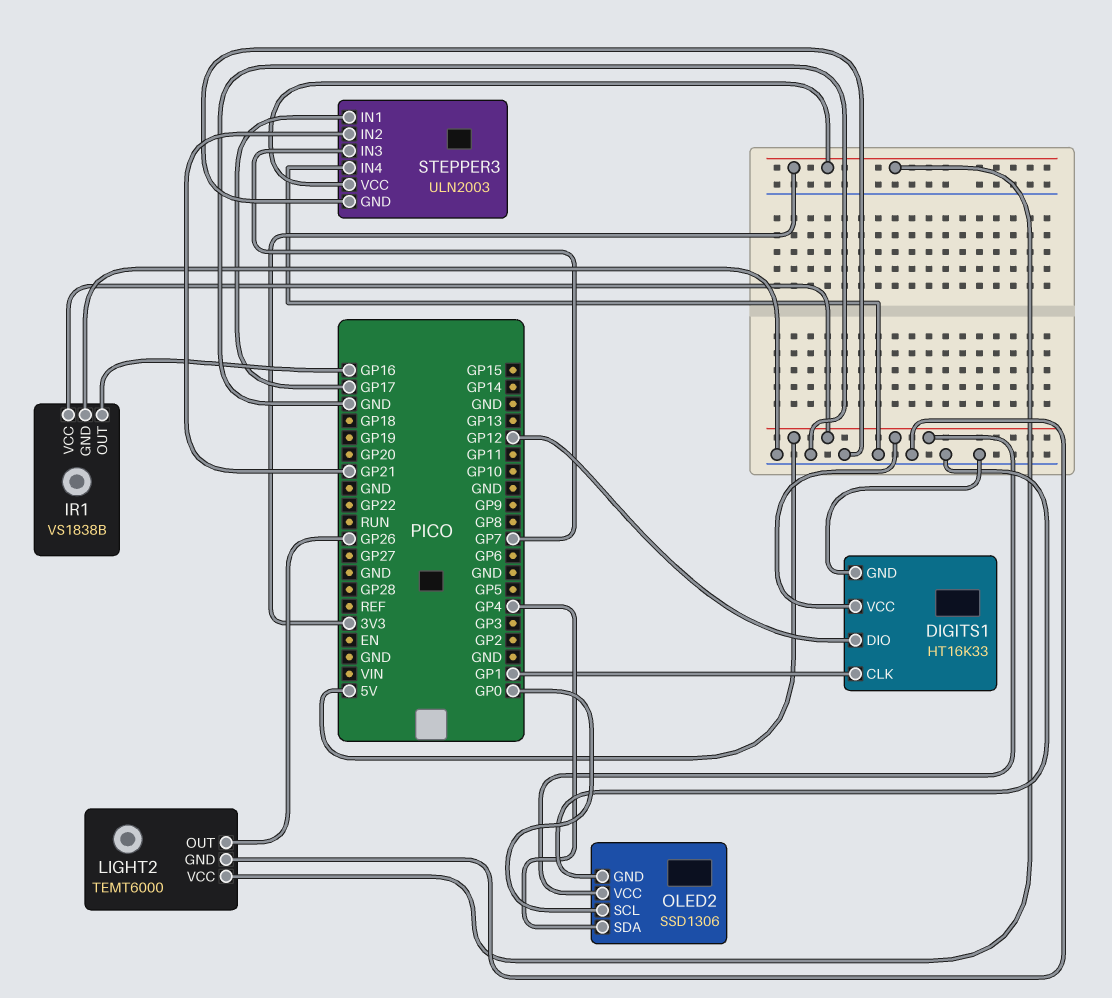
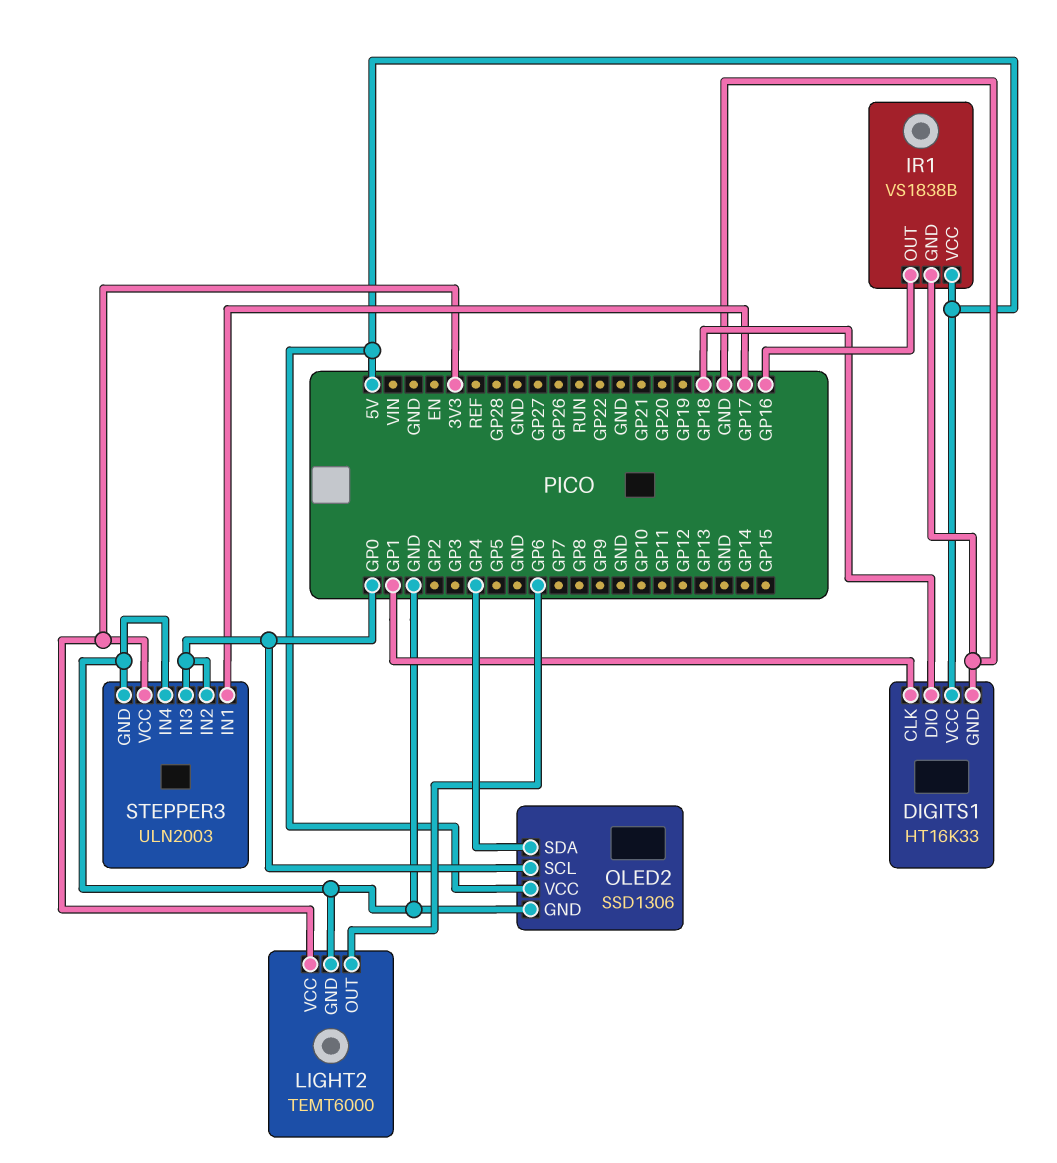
DIGITS1 pin DIO: GP12 -> GP18
LIGHT2 pin OUT: GP26 -> GP6
STEPPER3 pin IN2: GP21 -> GP0
STEPPER3 pin IN3: GP7 -> GP0

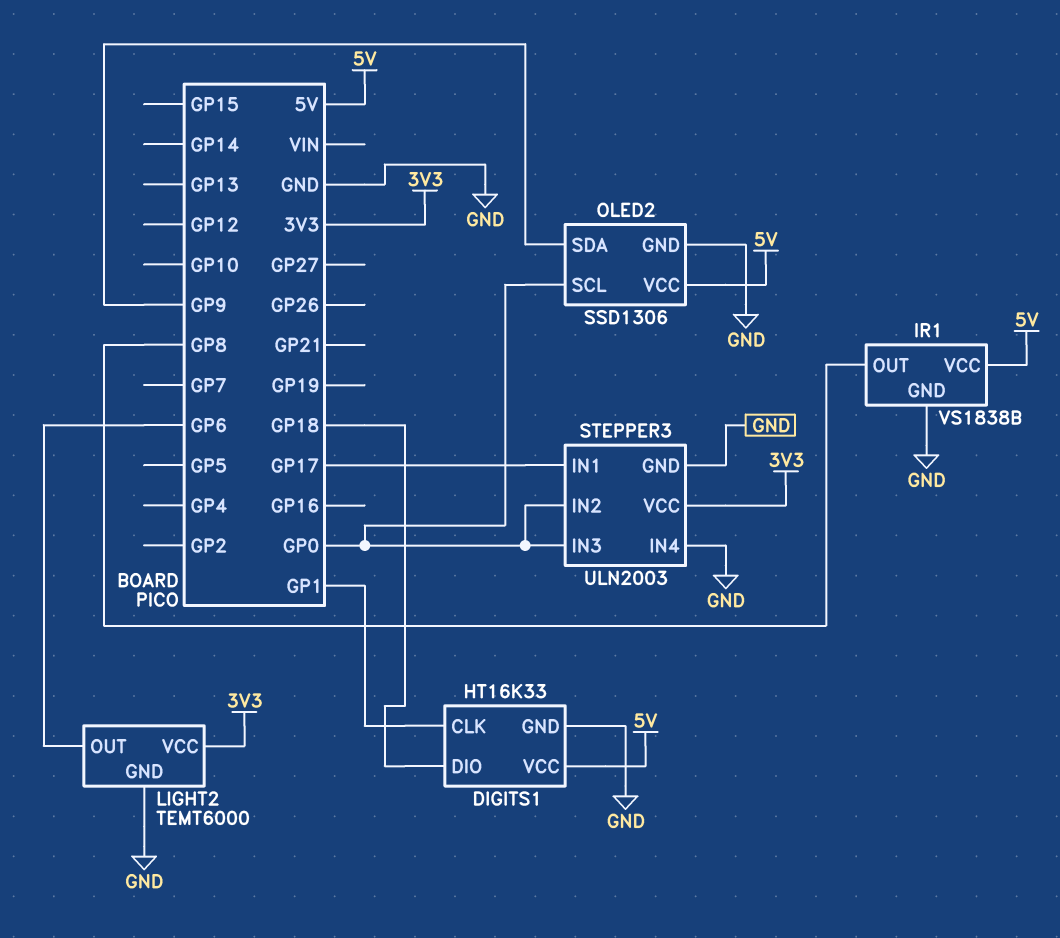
IR1 pin OUT: GP16 -> GP8
OLED2 pin SDA: GP4 -> GP9

